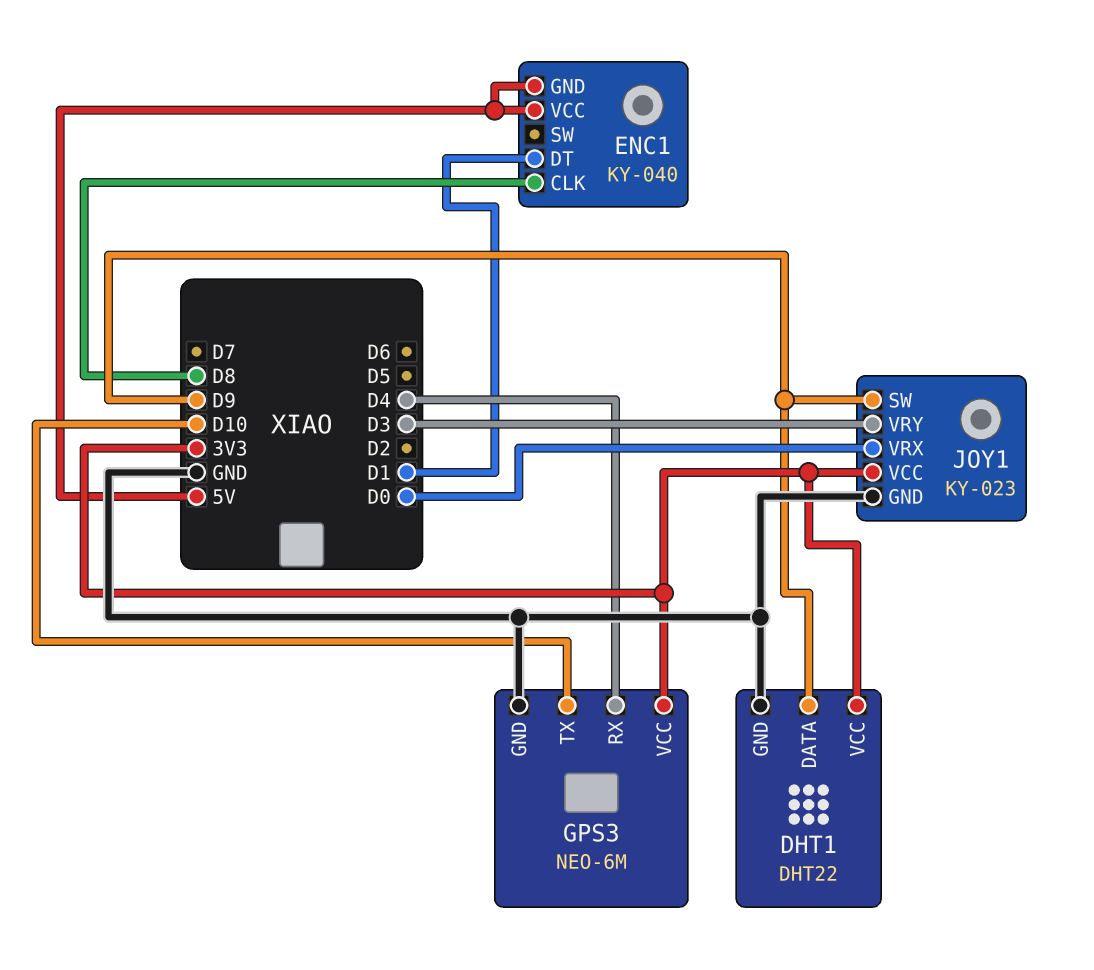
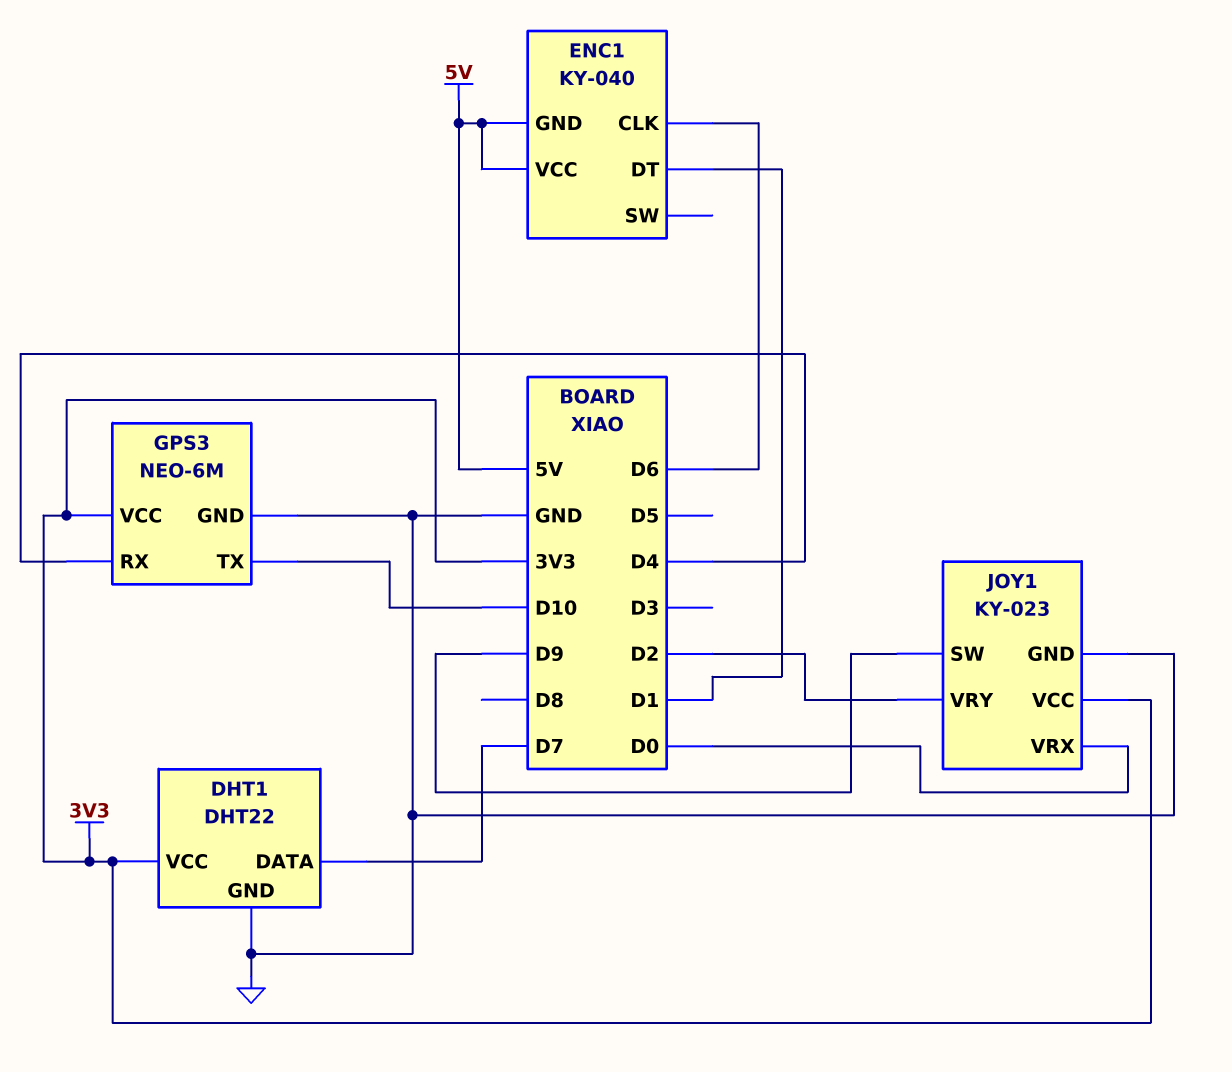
DHT1 pin DATA: D9 -> D7
ENC1 pin CLK: D8 -> D6
JOY1 pin VRY: D3 -> D2

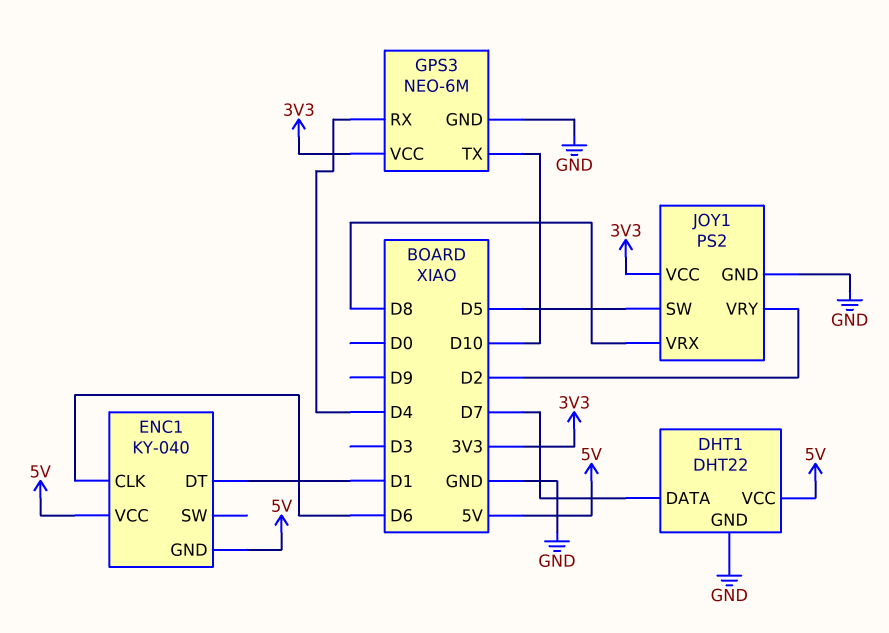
DHT1 pin VCC: 3V3 -> 5V
JOY1: KY-023 -> PS2
JOY1 pin SW: D9 -> D5
JOY1 pin VRX: D0 -> D8

